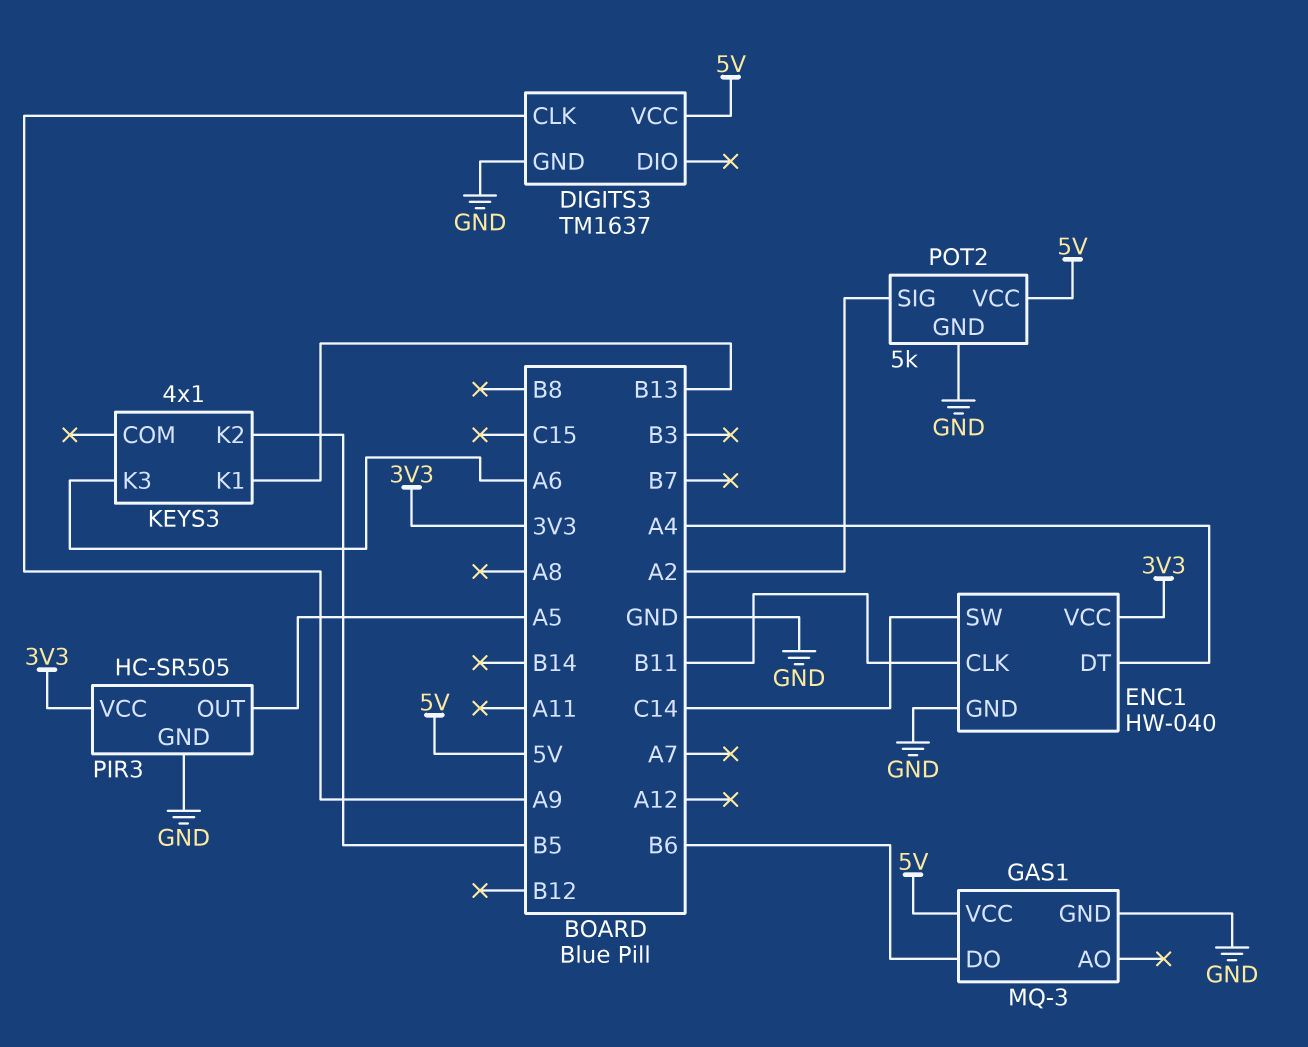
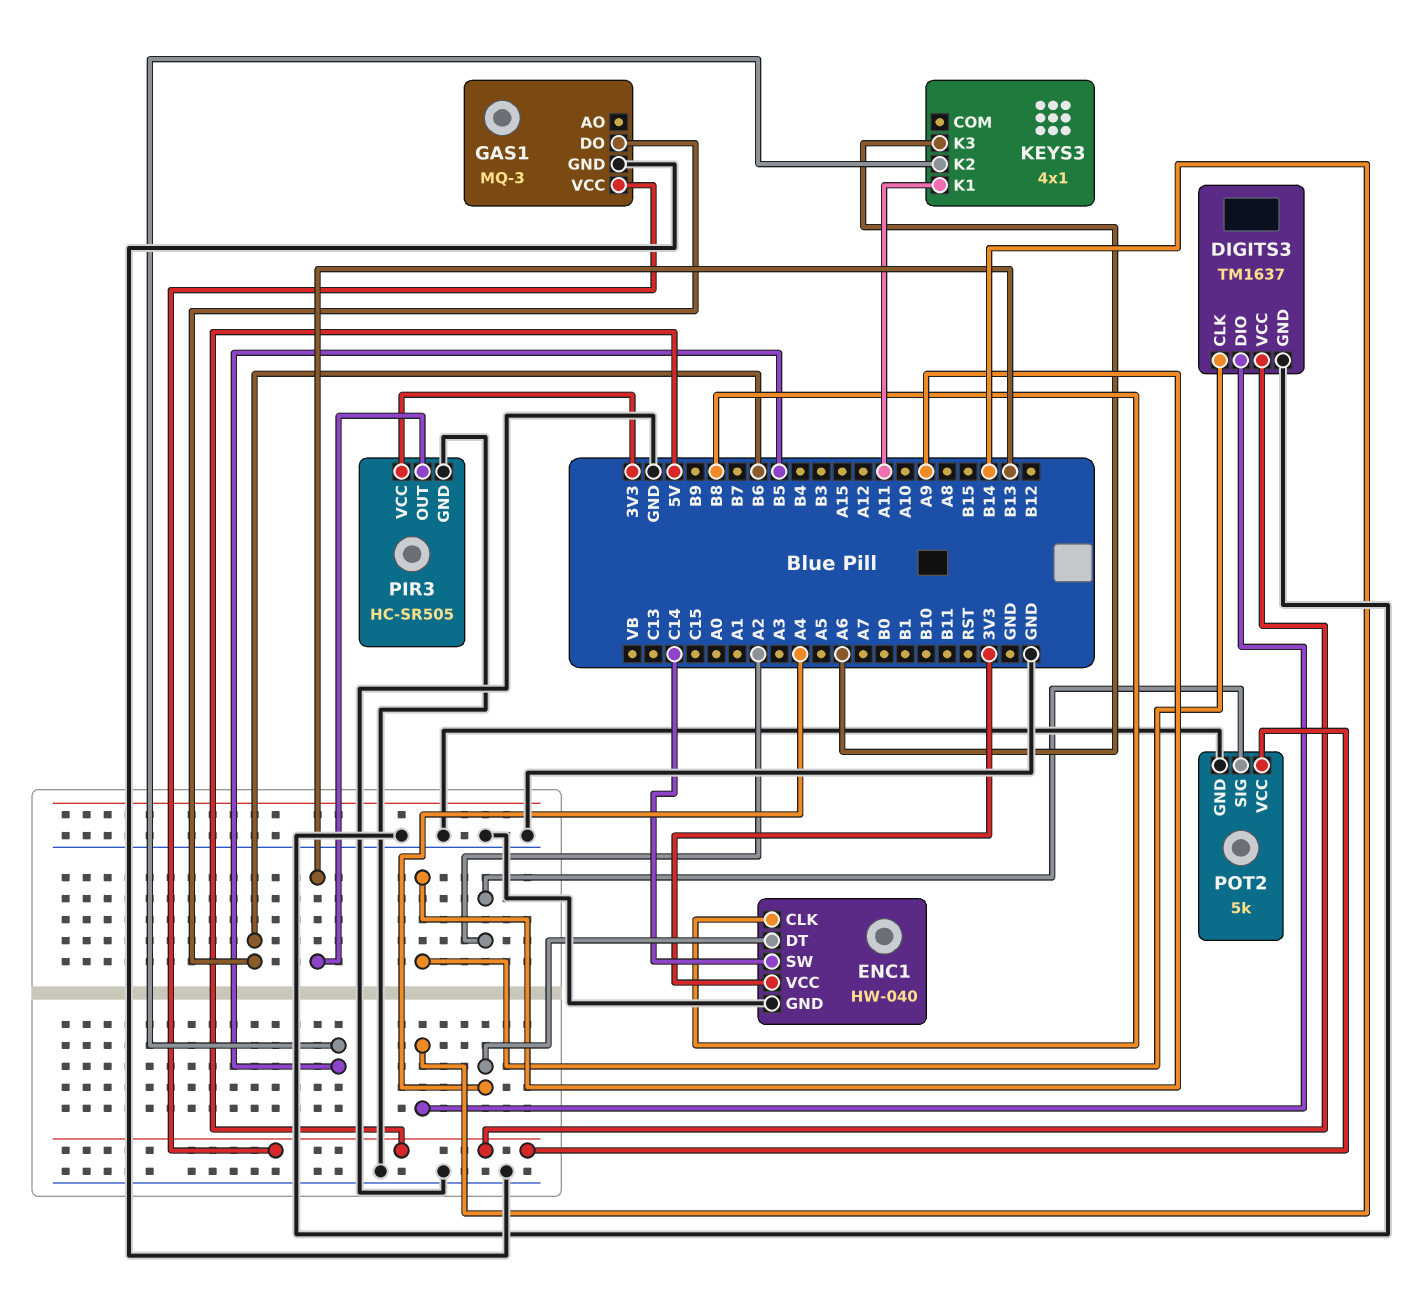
DIGITS3 pin DIO: none -> B14
ENC1 pin CLK: B11 -> B8
KEYS3 pin K1: B13 -> A11
PIR3 pin OUT: A5 -> B13

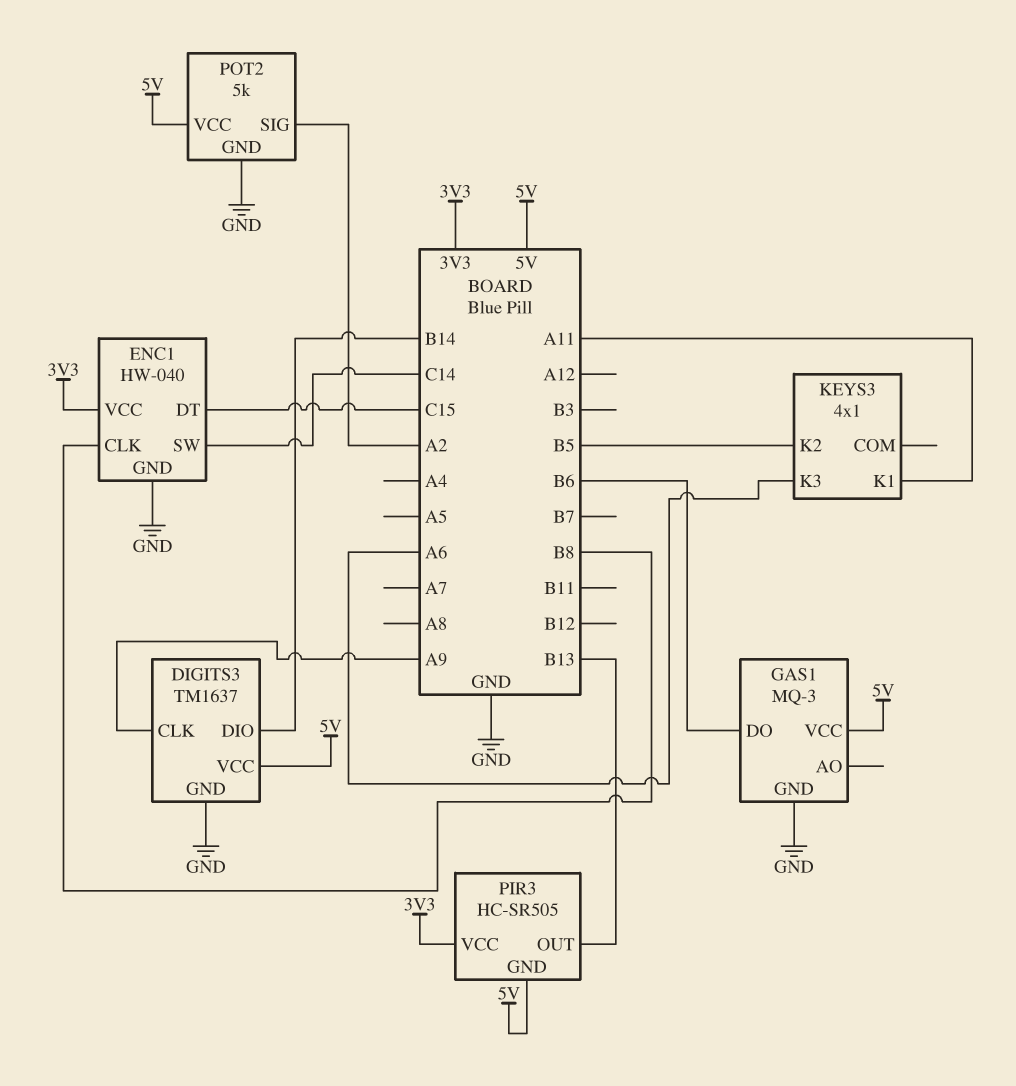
ENC1 pin DT: A4 -> C15
PIR3 pin GND: GND -> 5V

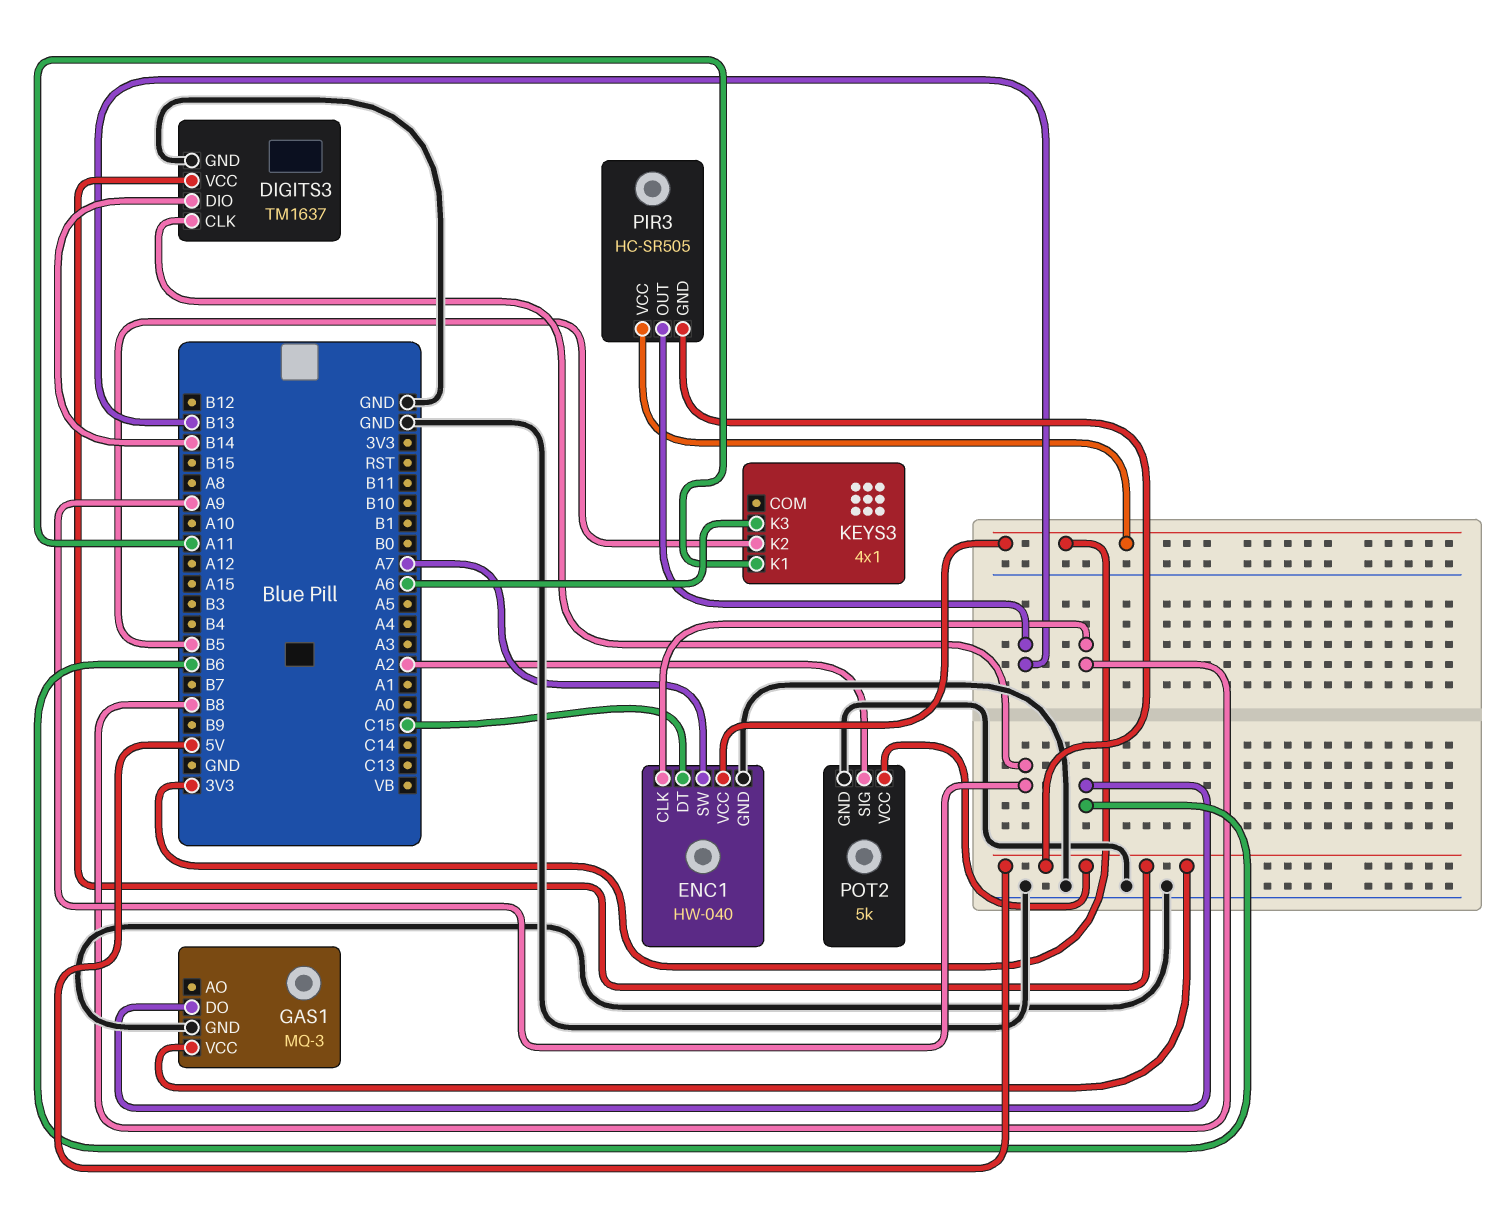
ENC1 pin SW: C14 -> A7

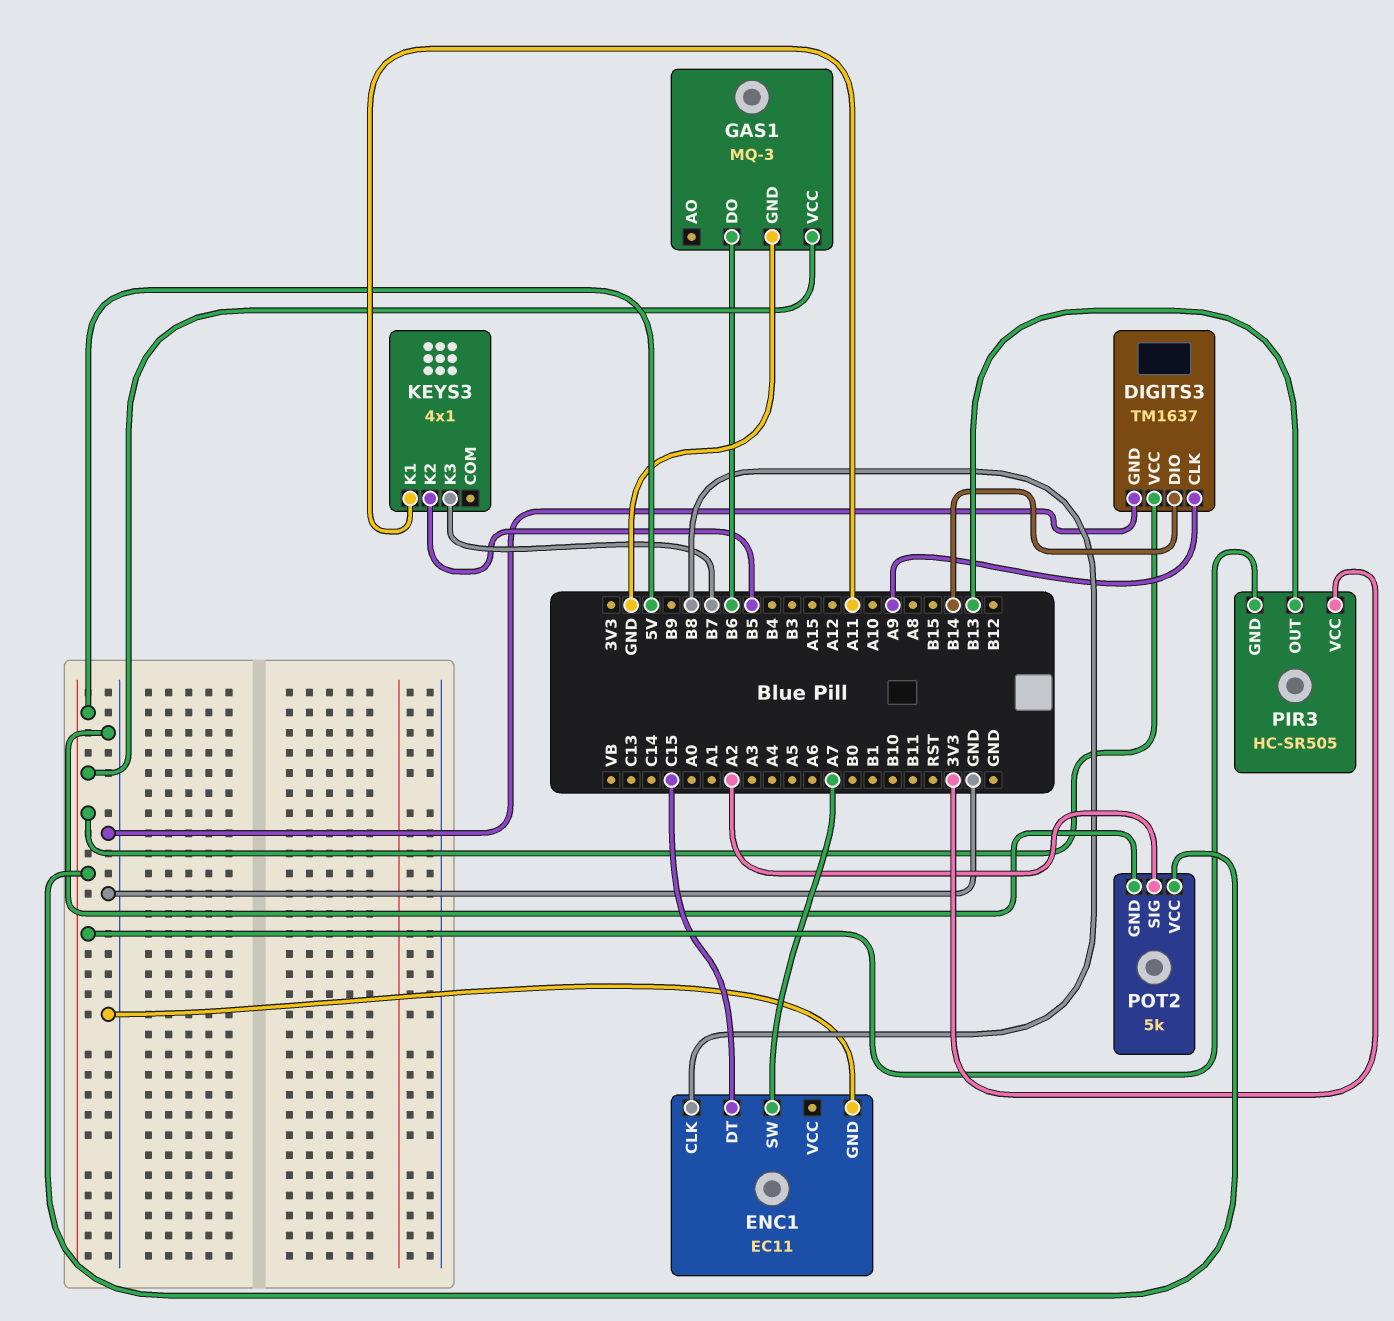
ENC1: HW-040 -> EC11
ENC1 pin VCC: 3V3 -> none
KEYS3 pin K3: A6 -> B7

